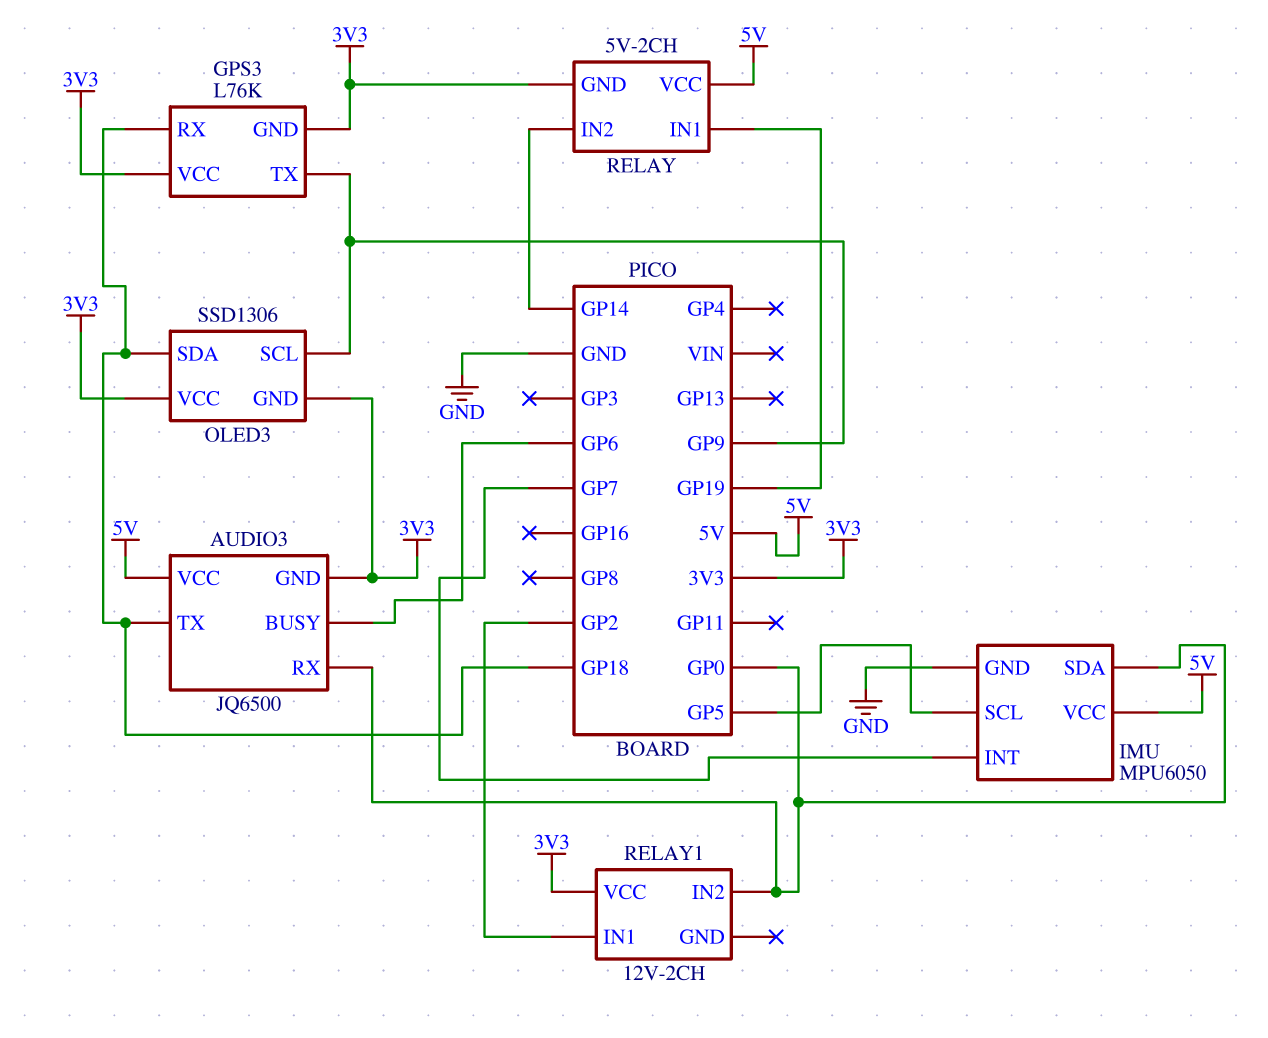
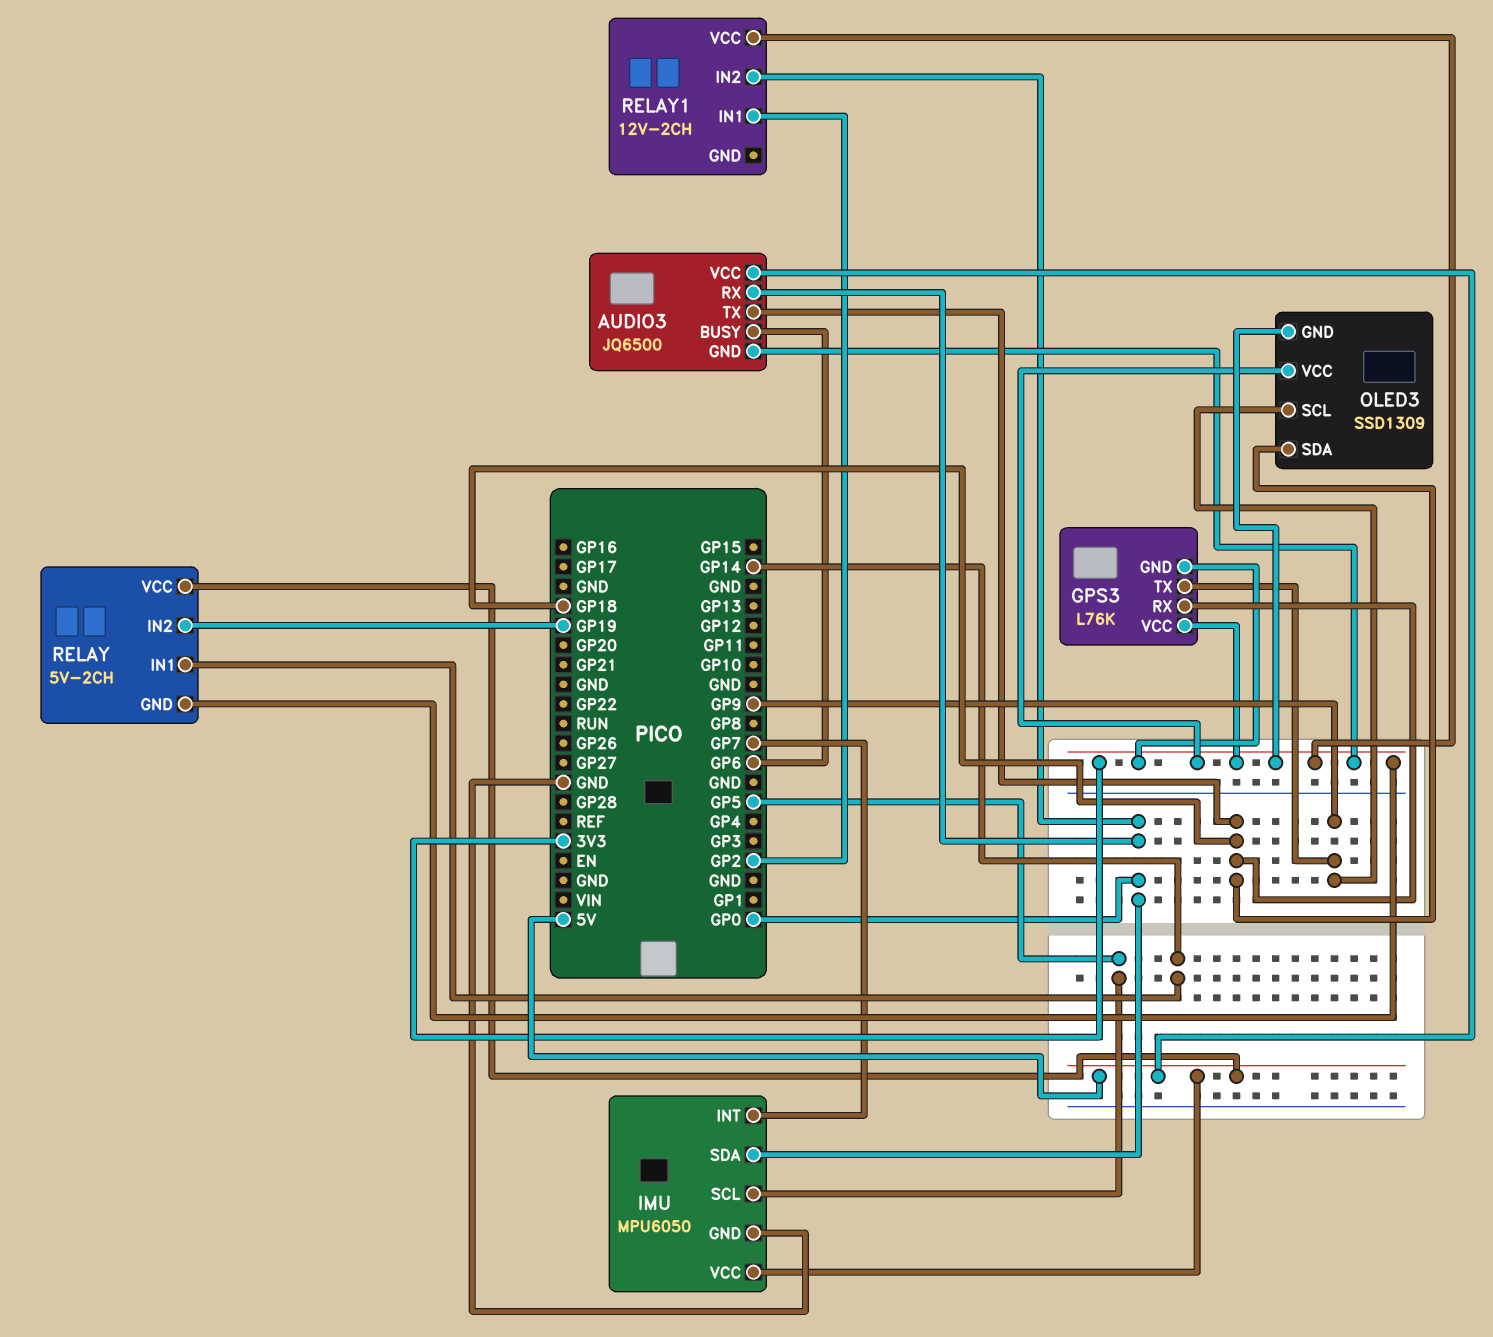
OLED3: SSD1306 -> SSD1309
RELAY pin IN1: GP19 -> GP14
RELAY pin IN2: GP14 -> GP19

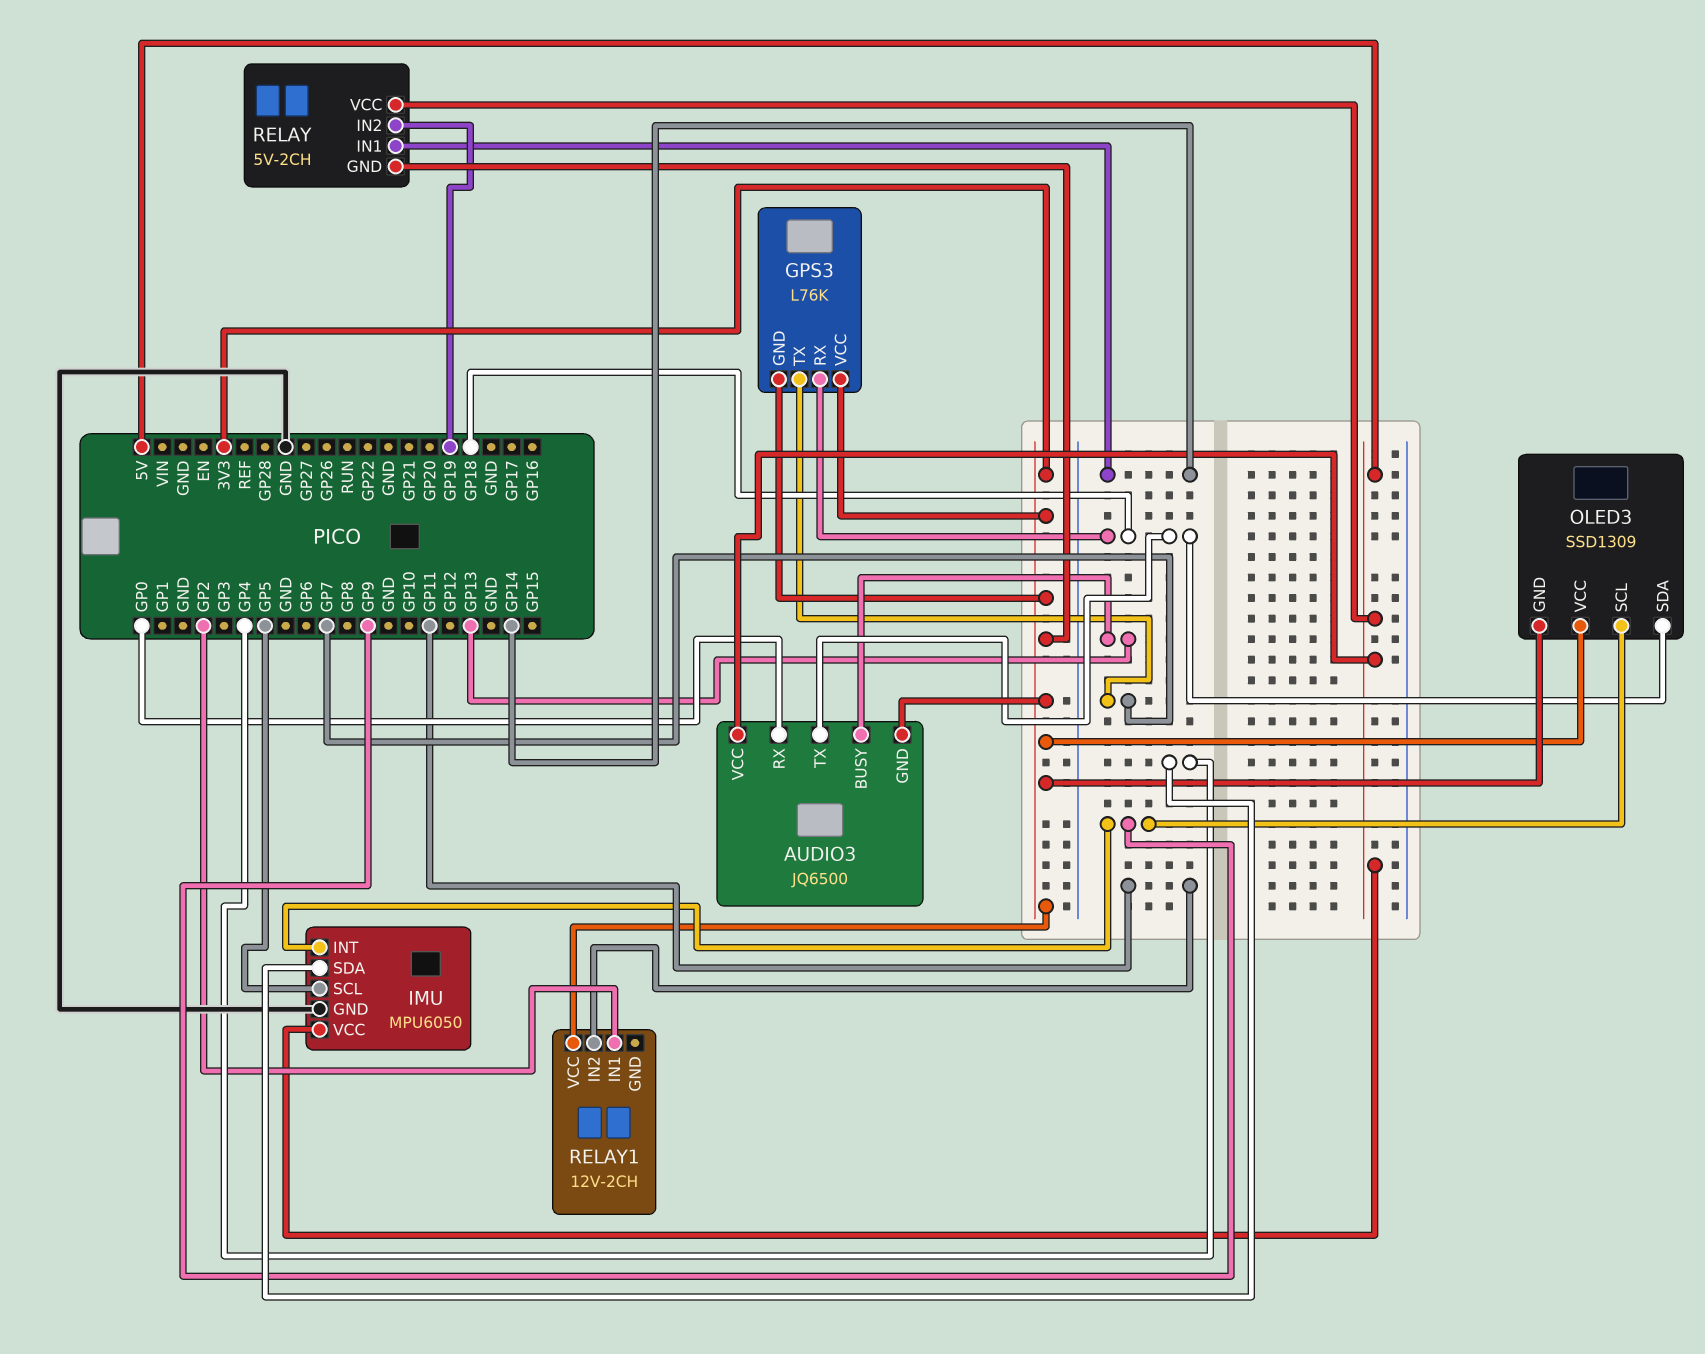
AUDIO3 pin BUSY: GP6 -> GP13
GPS3 pin TX: GP9 -> GP7
IMU pin INT: GP7 -> GP9
IMU pin SDA: GP0 -> GP4
RELAY1 pin IN2: GP0 -> GP11

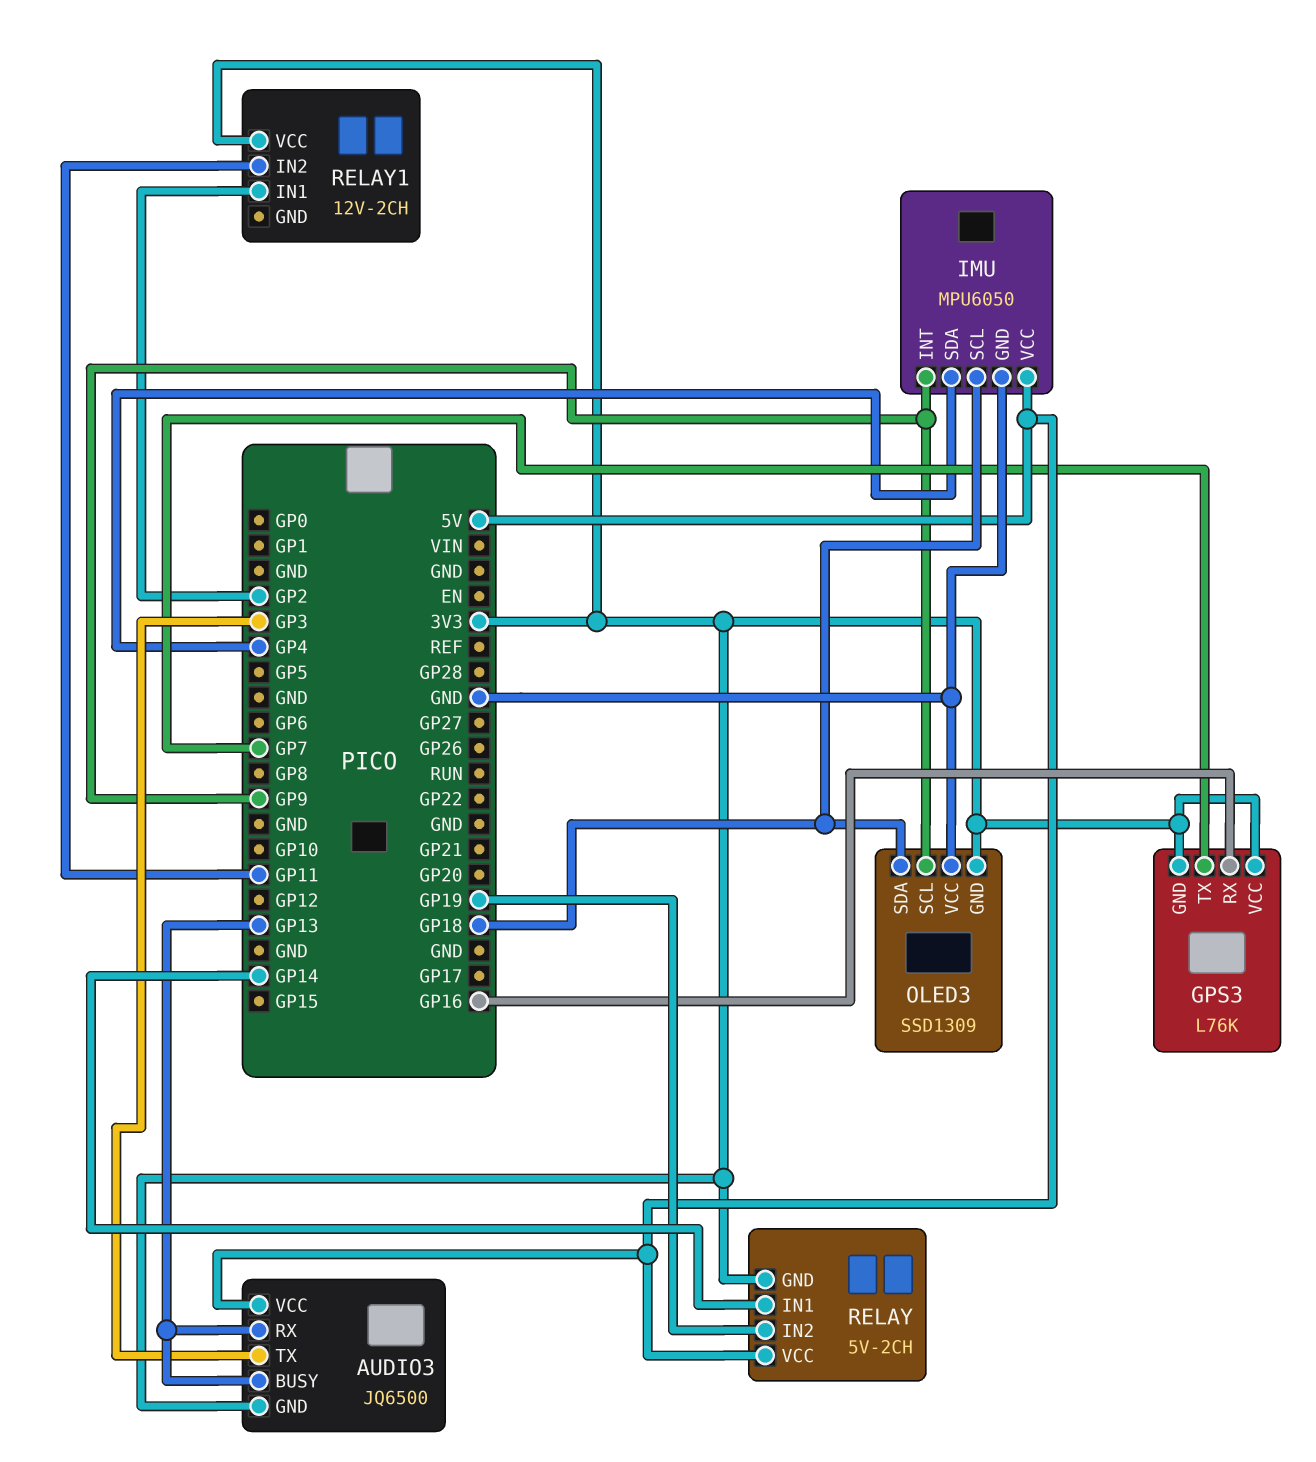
AUDIO3 pin RX: GP0 -> GP13
AUDIO3 pin TX: GP18 -> GP3
GPS3 pin RX: GP18 -> GP16
IMU pin SCL: GP5 -> GP18
OLED3 pin VCC: 3V3 -> GND

